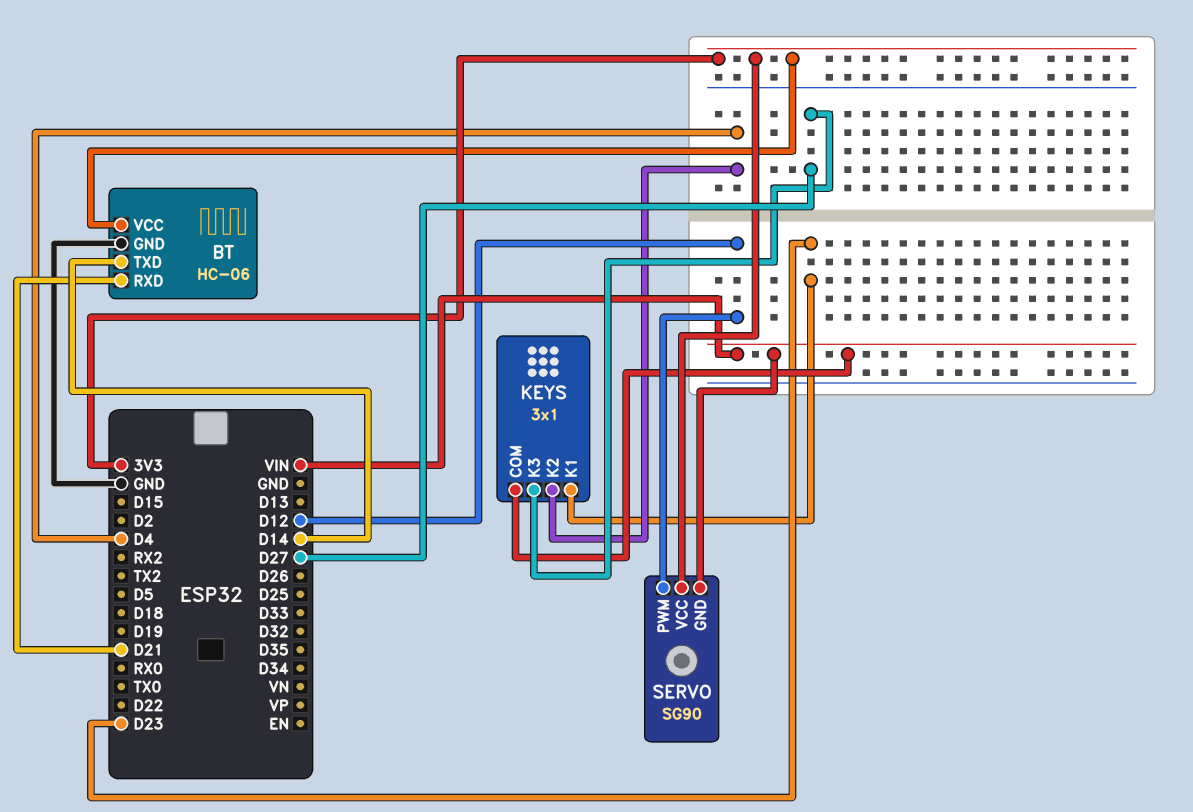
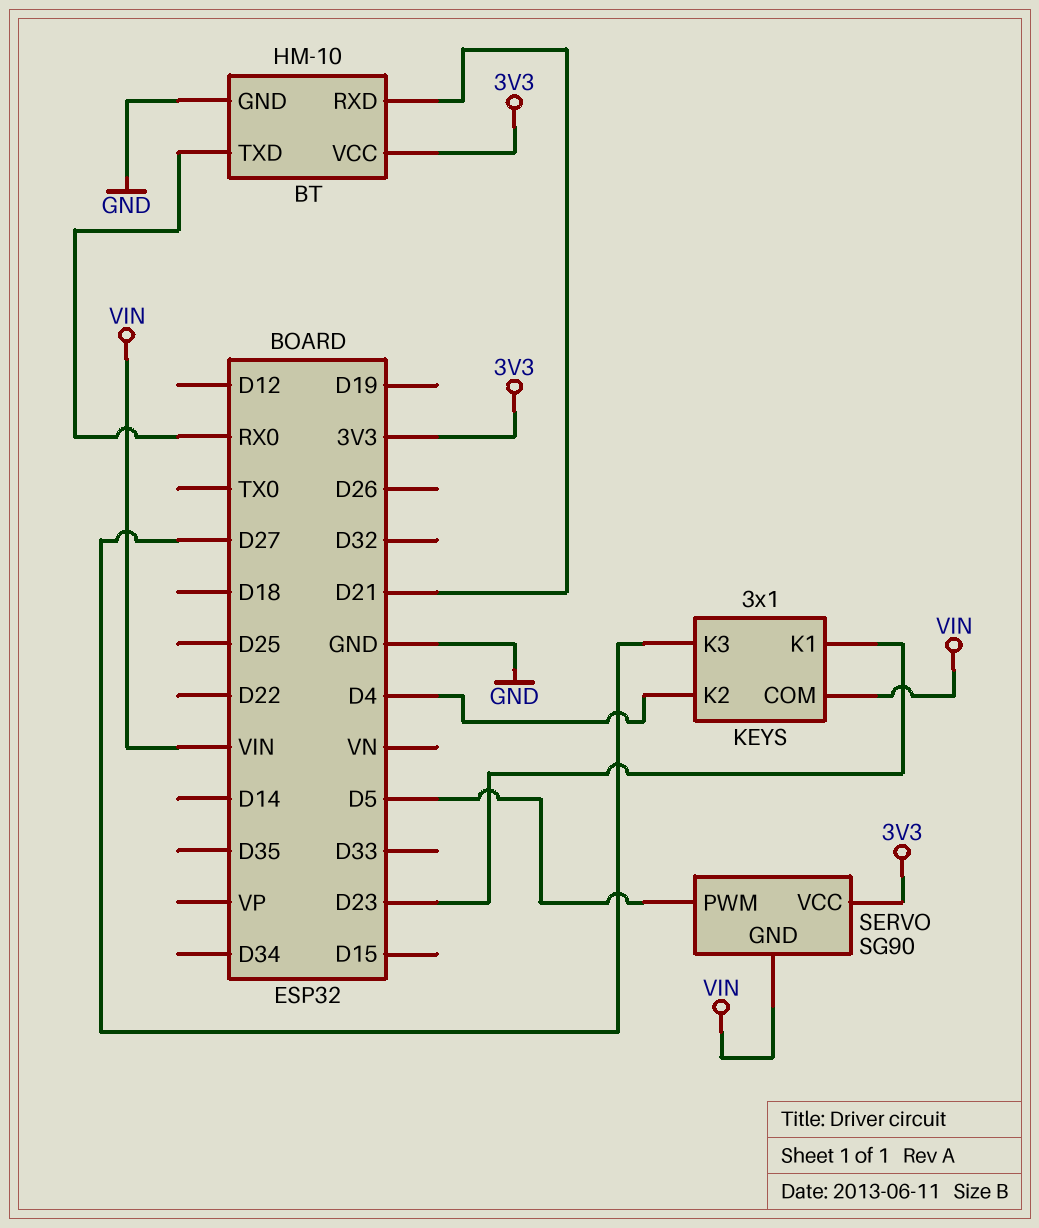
BT: HC-06 -> HM-10
BT pin TXD: D14 -> RX0
SERVO pin PWM: D12 -> D5

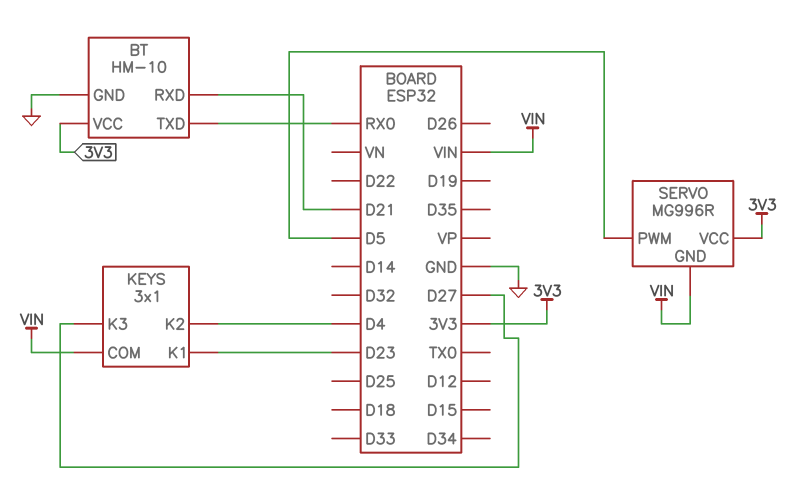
SERVO: SG90 -> MG996R

